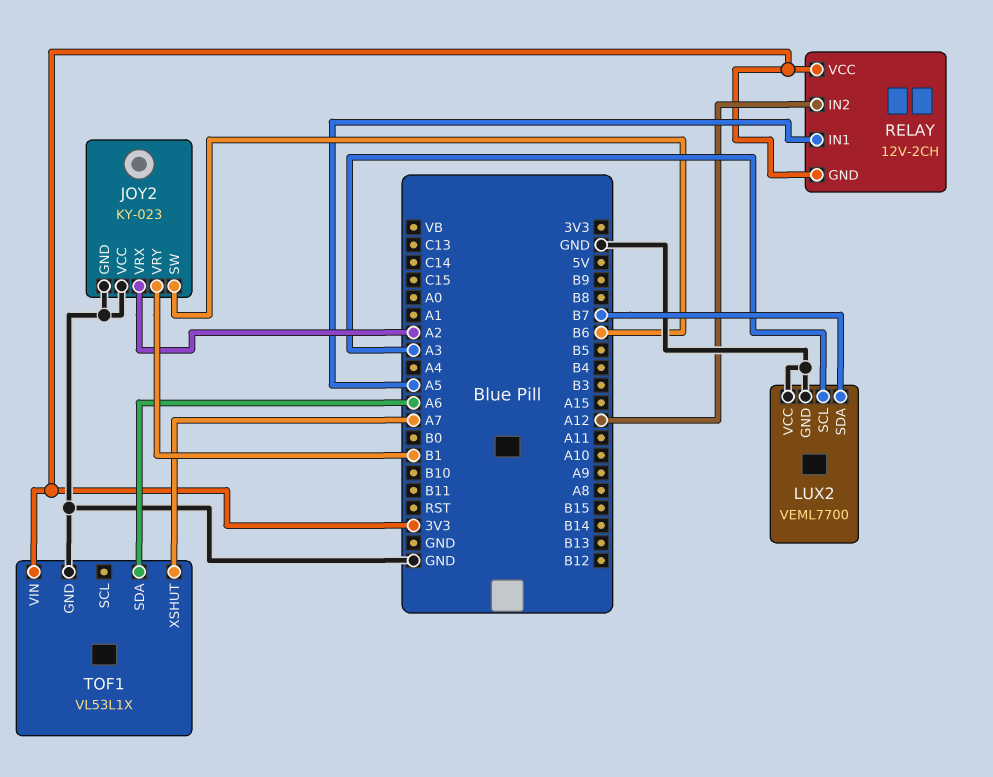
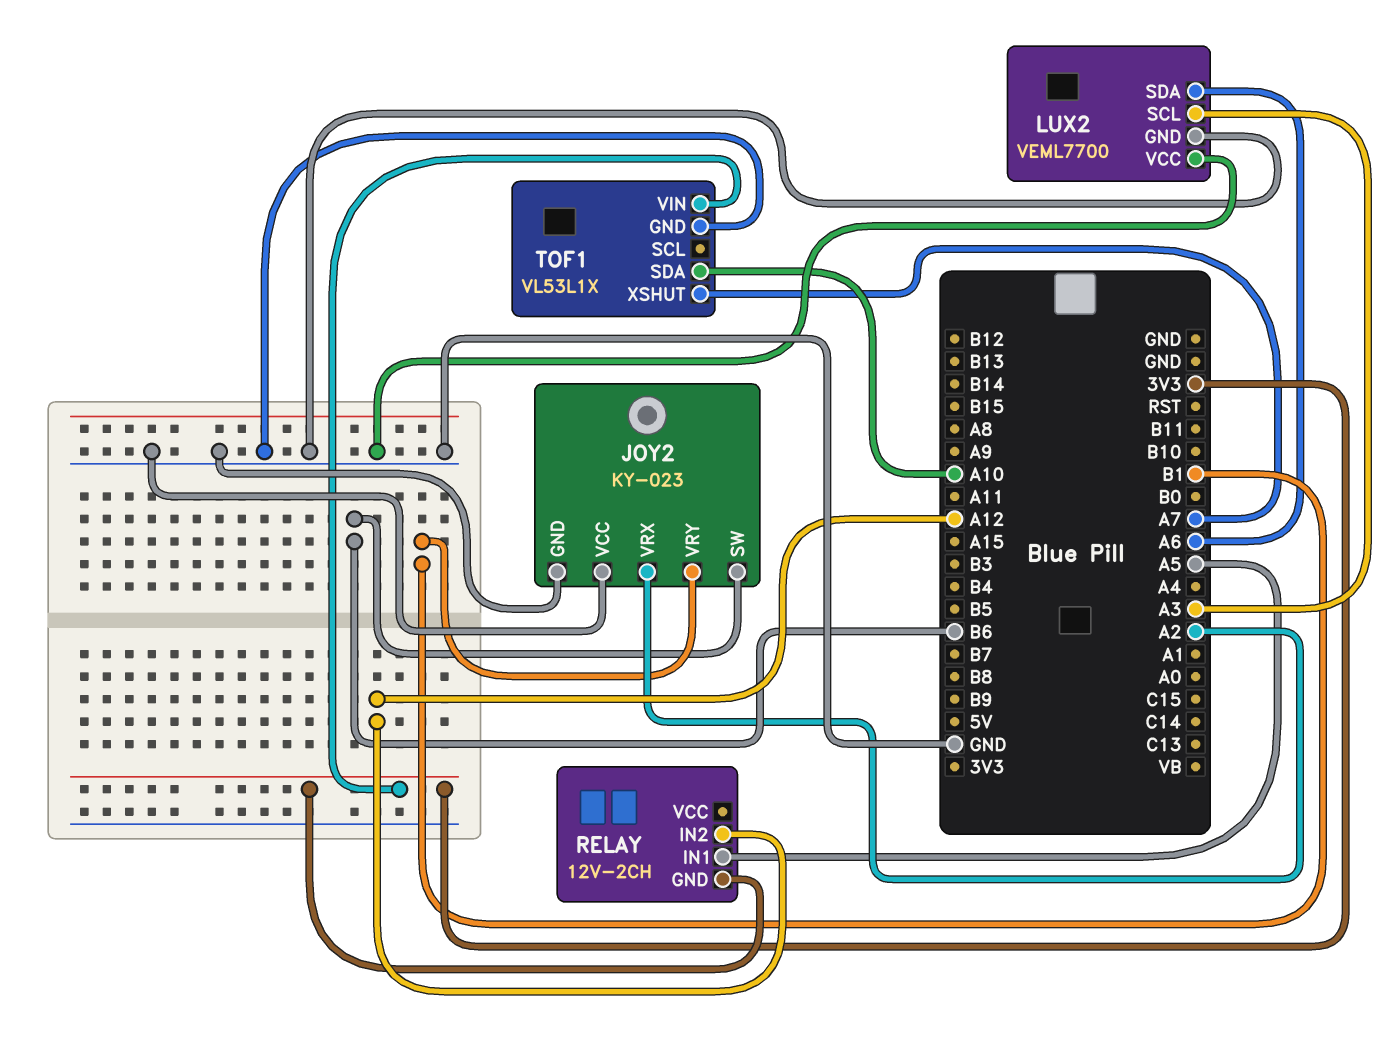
LUX2 pin SDA: B7 -> A6
RELAY pin VCC: 3V3 -> none
TOF1 pin SDA: A6 -> A10

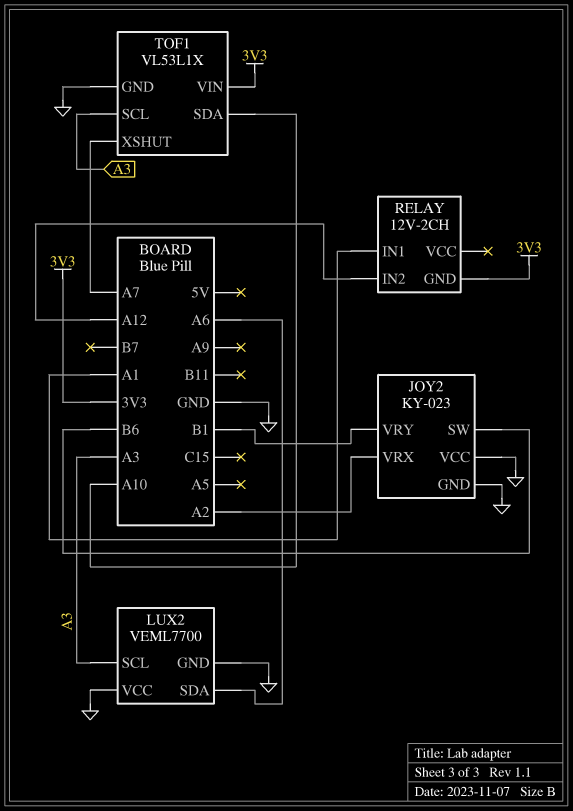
RELAY pin IN1: A5 -> A1
TOF1 pin SCL: none -> A3

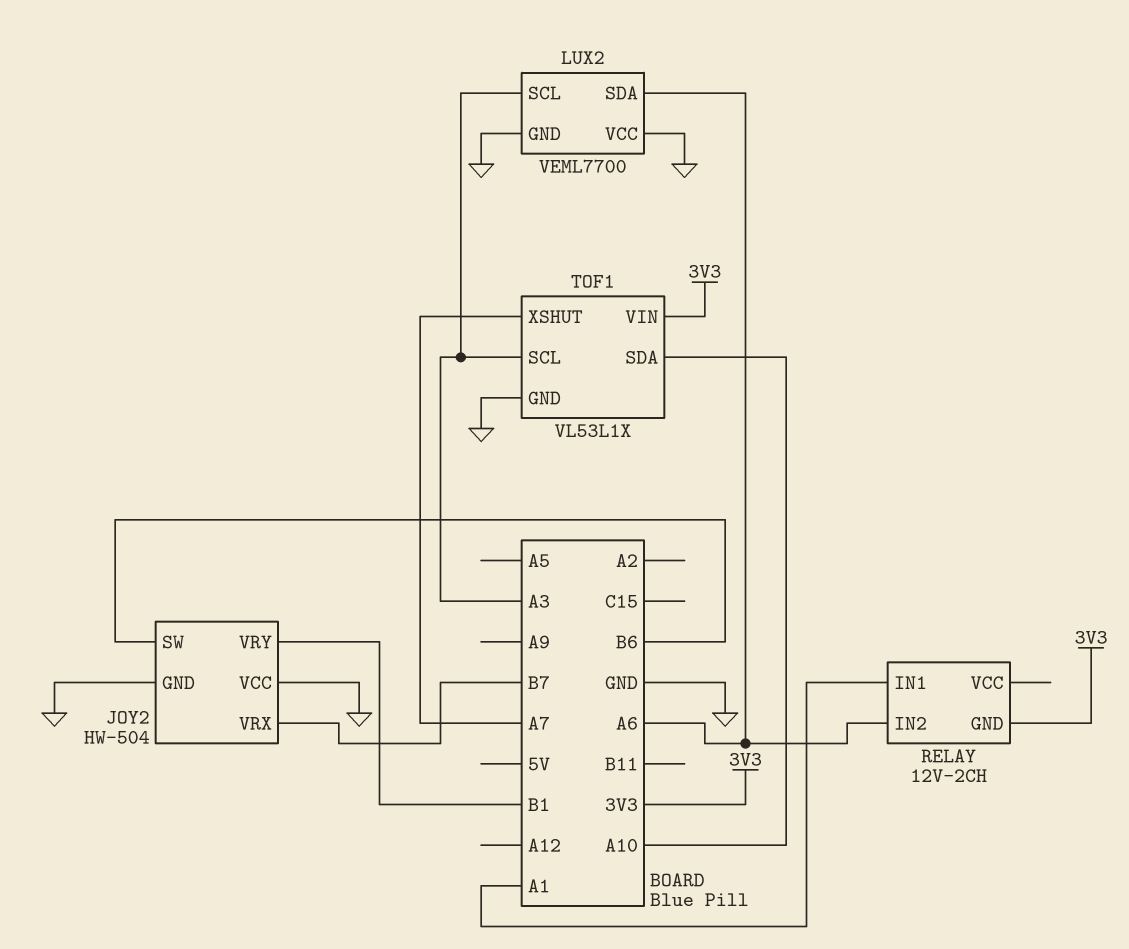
JOY2: KY-023 -> HW-504
JOY2 pin VRX: A2 -> B7
RELAY pin IN2: A12 -> A6

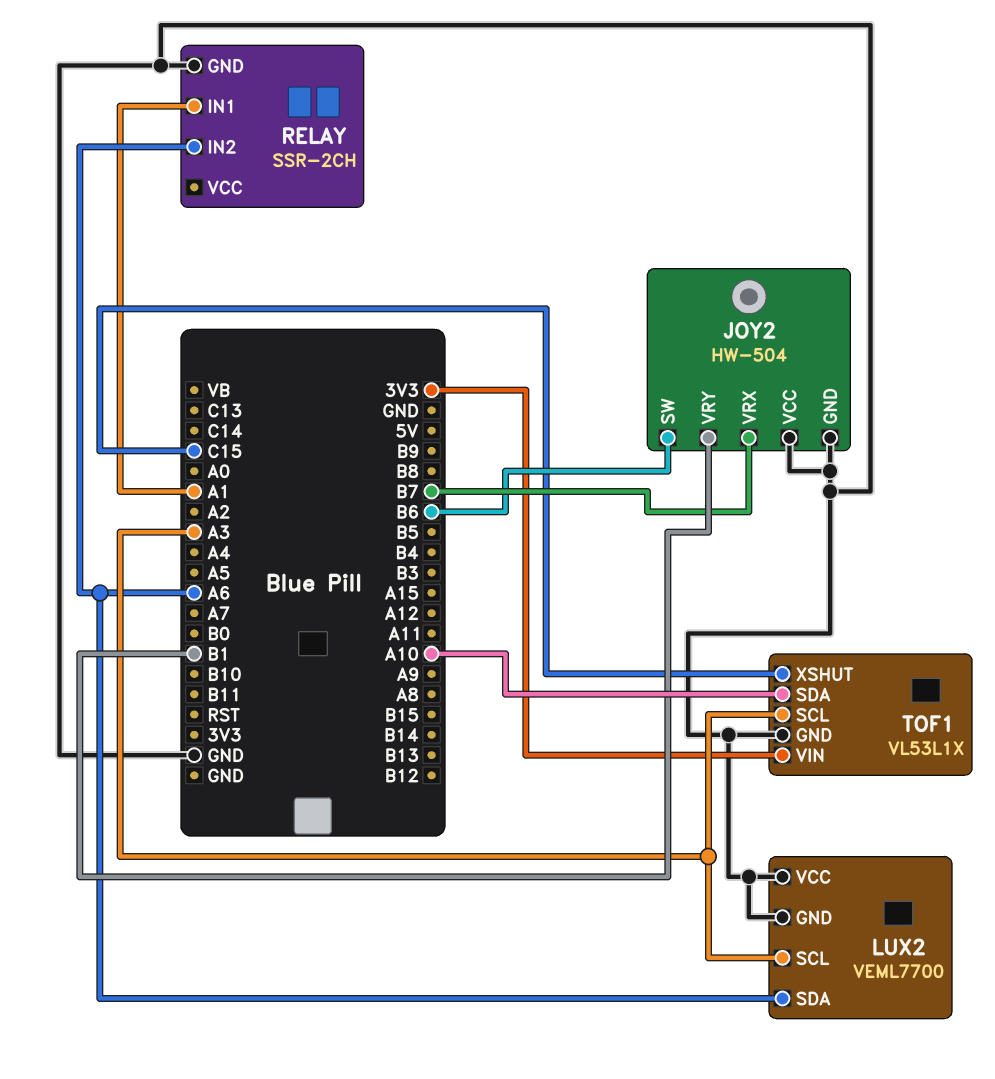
RELAY: 12V-2CH -> SSR-2CH
RELAY pin GND: 3V3 -> GND
TOF1 pin XSHUT: A7 -> C15

